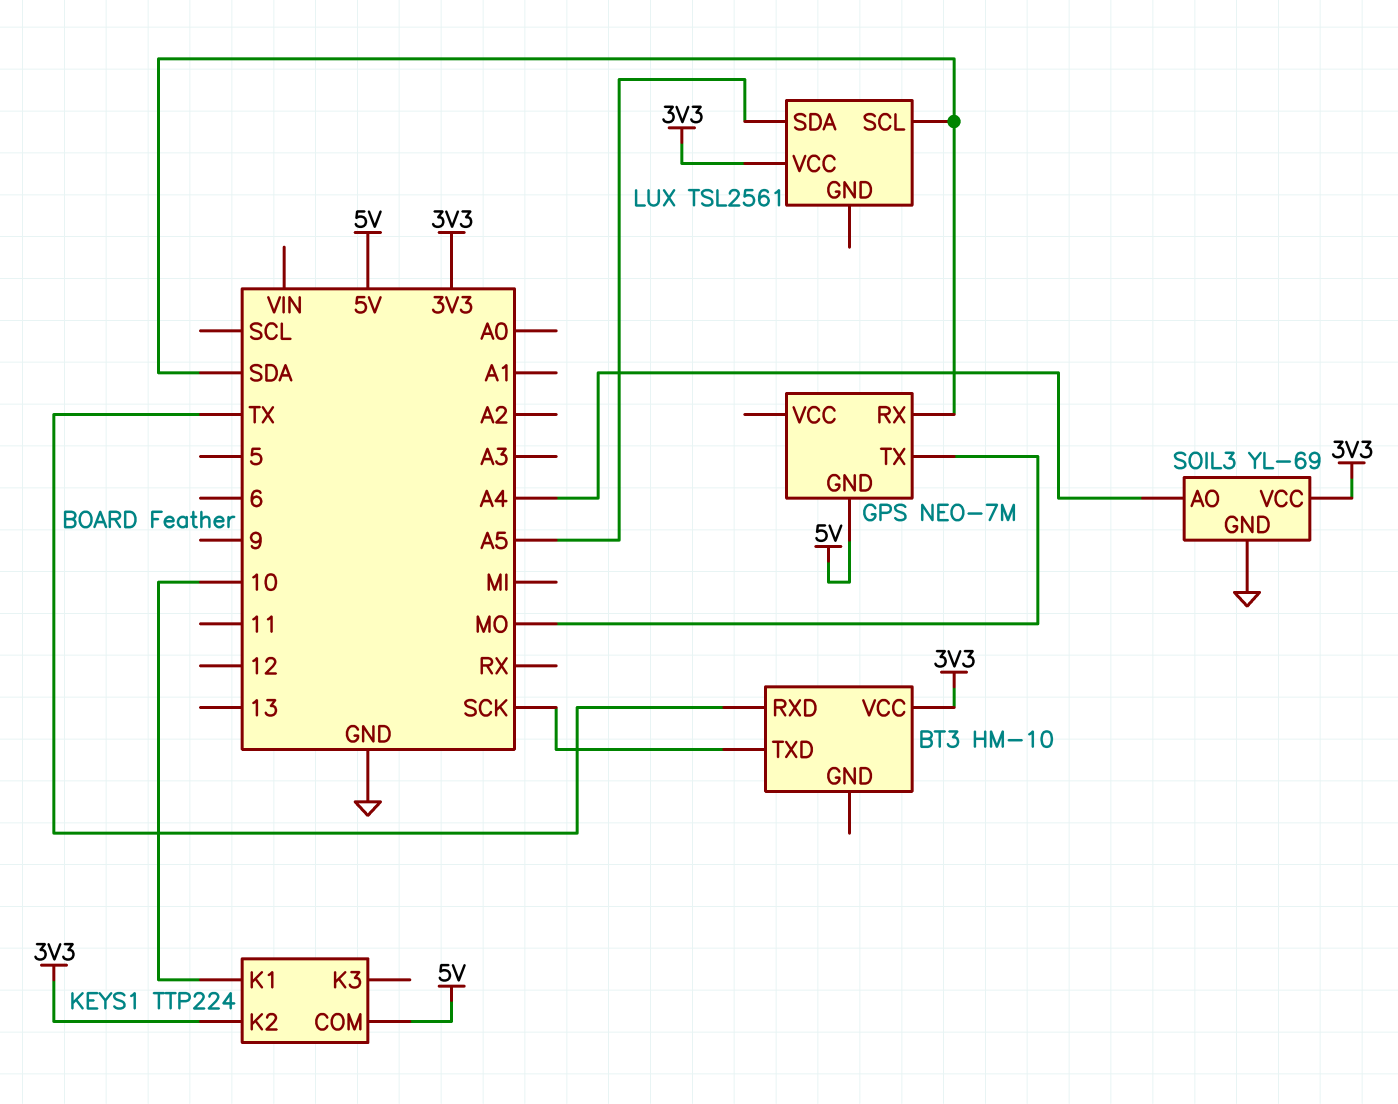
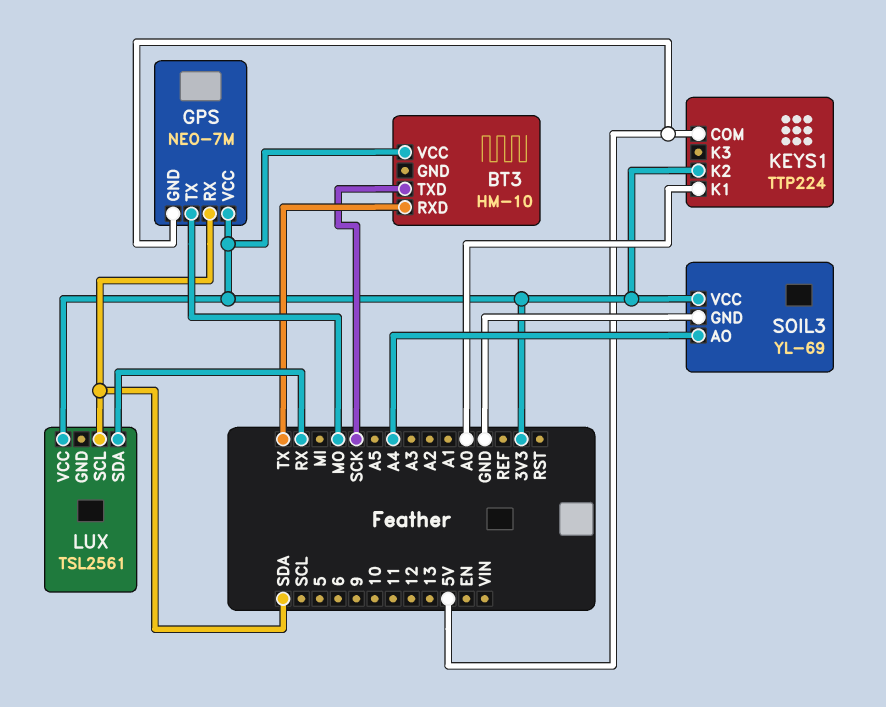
GPS pin VCC: none -> 3V3
KEYS1 pin K1: 10 -> A0
LUX pin SDA: A5 -> RX

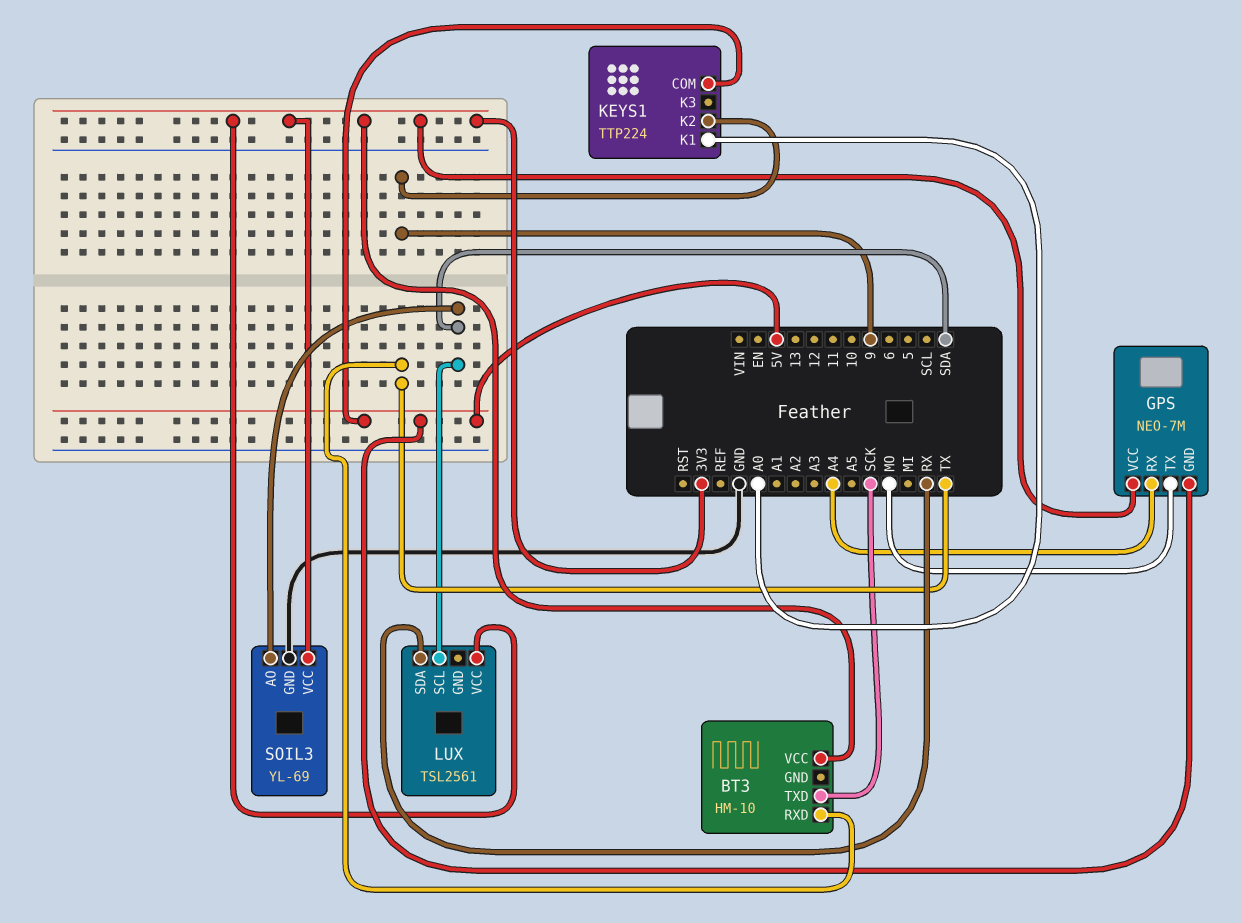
GPS pin RX: SDA -> A4
KEYS1 pin K2: 3V3 -> 9
SOIL3 pin AO: A4 -> SDA

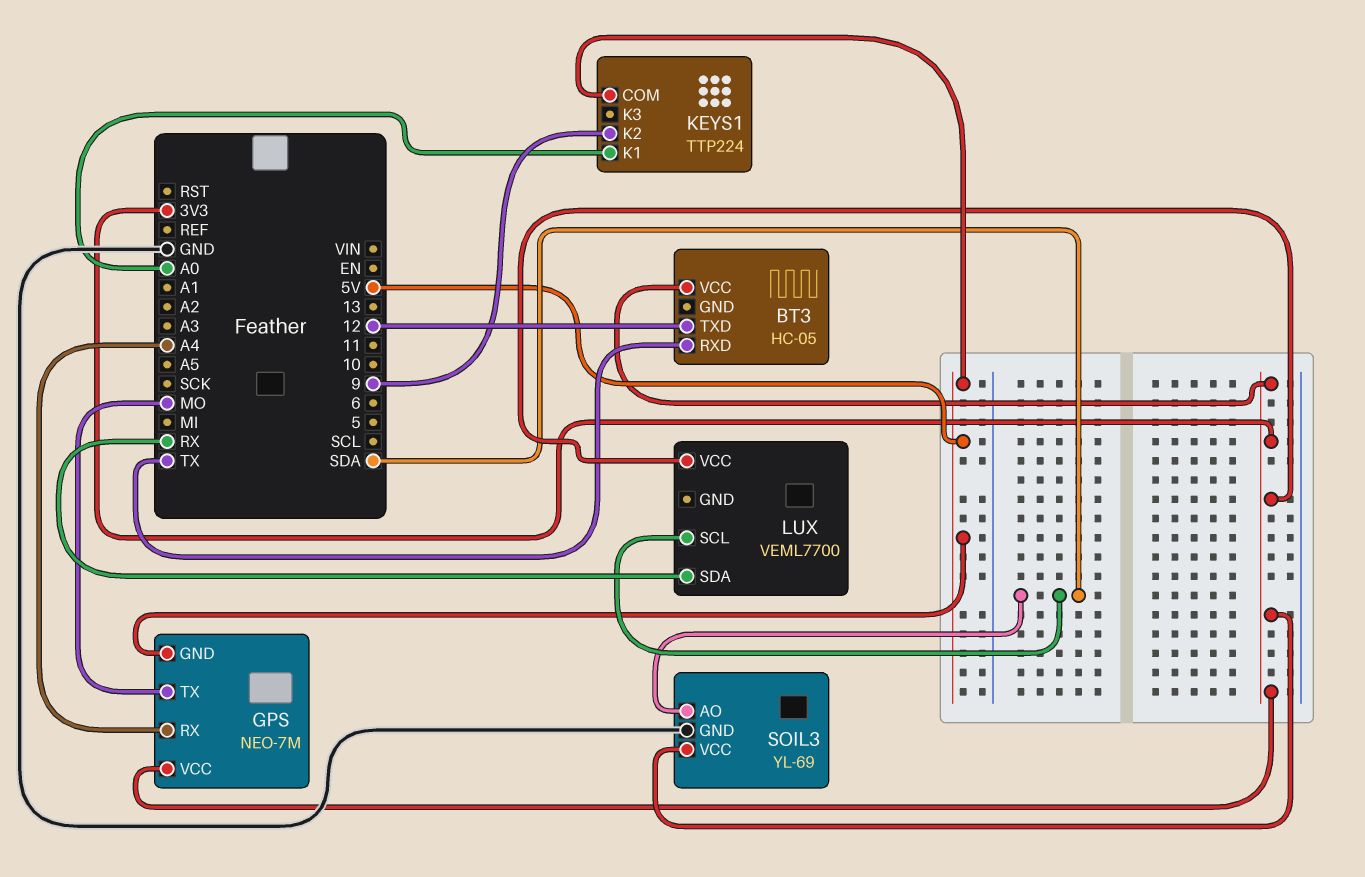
BT3: HM-10 -> HC-05
BT3 pin TXD: SCK -> 12
LUX: TSL2561 -> VEML7700

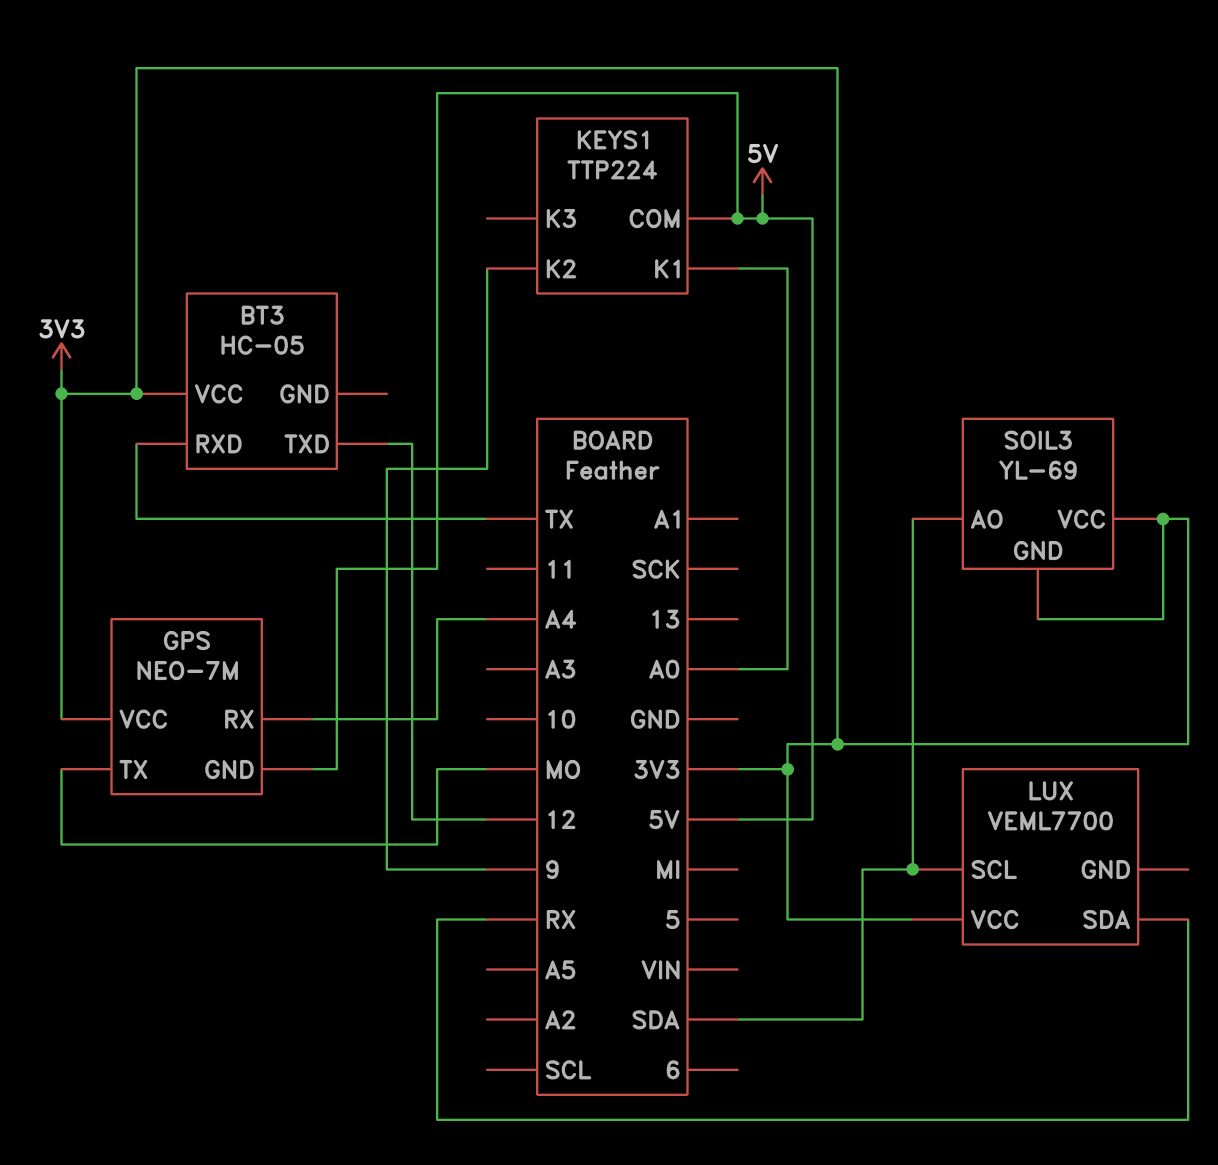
SOIL3 pin GND: GND -> 3V3

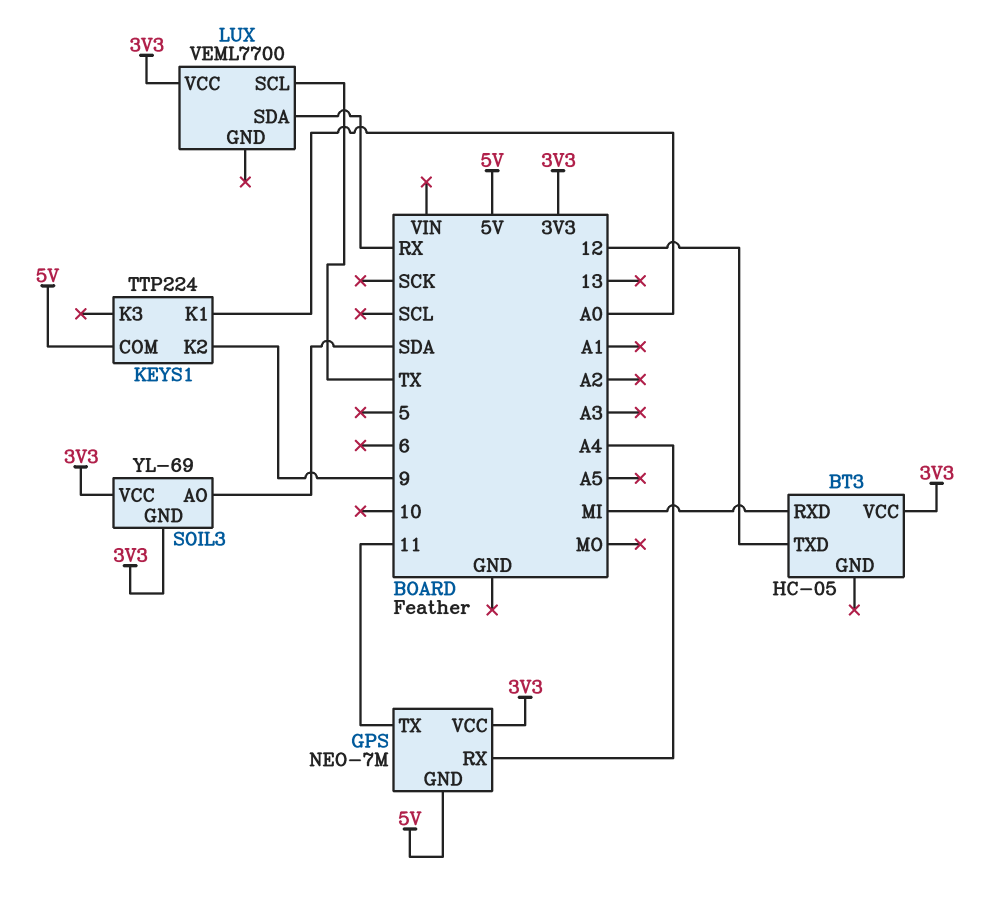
BT3 pin RXD: TX -> MI
GPS pin TX: MO -> 11
LUX pin SCL: SDA -> TX

